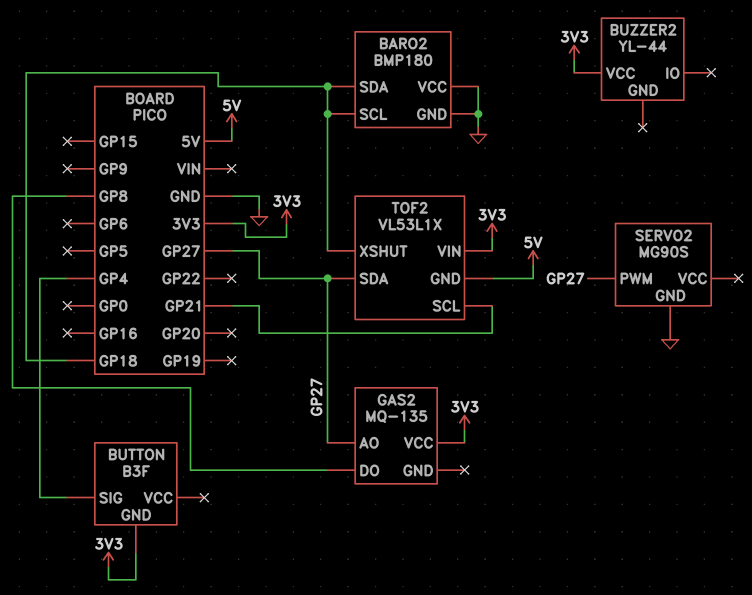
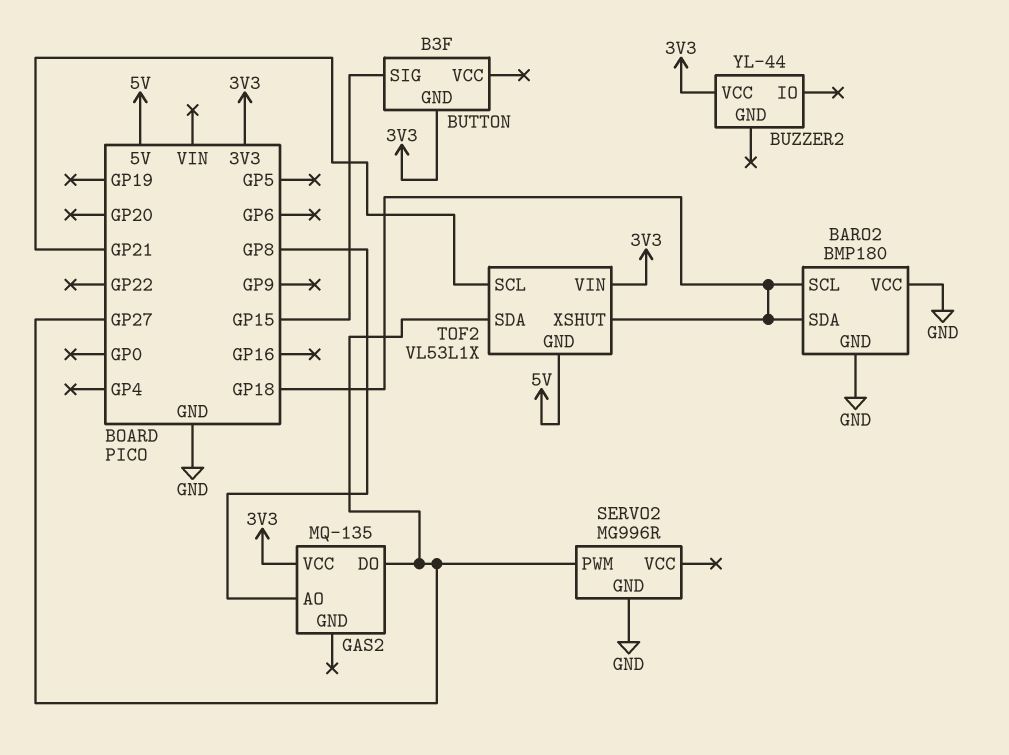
BUTTON pin SIG: GP4 -> GP15
GAS2 pin AO: GP27 -> GP8
GAS2 pin DO: GP8 -> GP27
SERVO2: MG90S -> MG996R

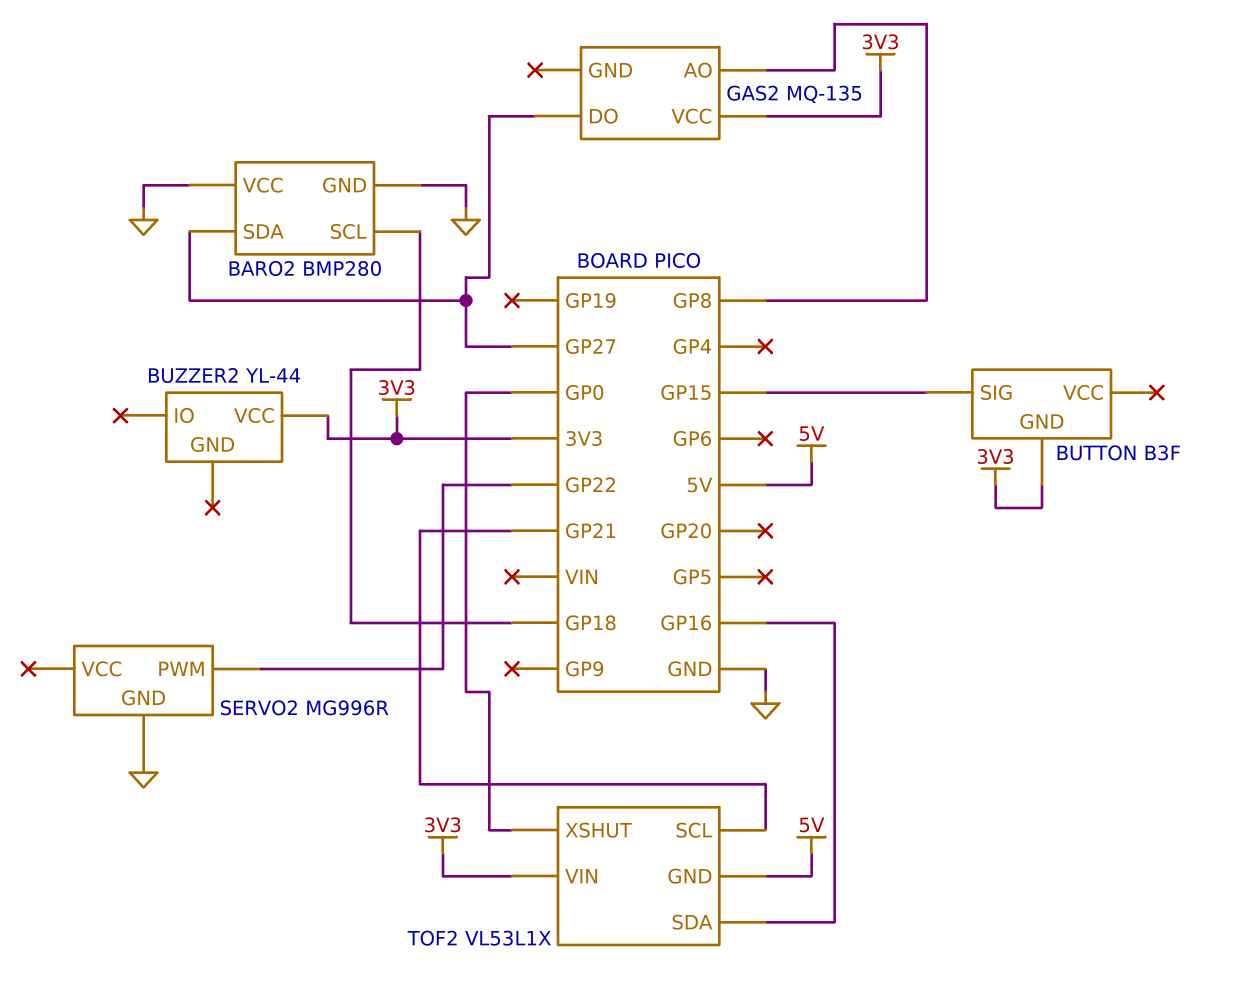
BARO2: BMP180 -> BMP280
BARO2 pin SDA: GP18 -> GP27
SERVO2 pin PWM: GP27 -> GP22
TOF2 pin SDA: GP27 -> GP16
TOF2 pin XSHUT: GP18 -> GP0

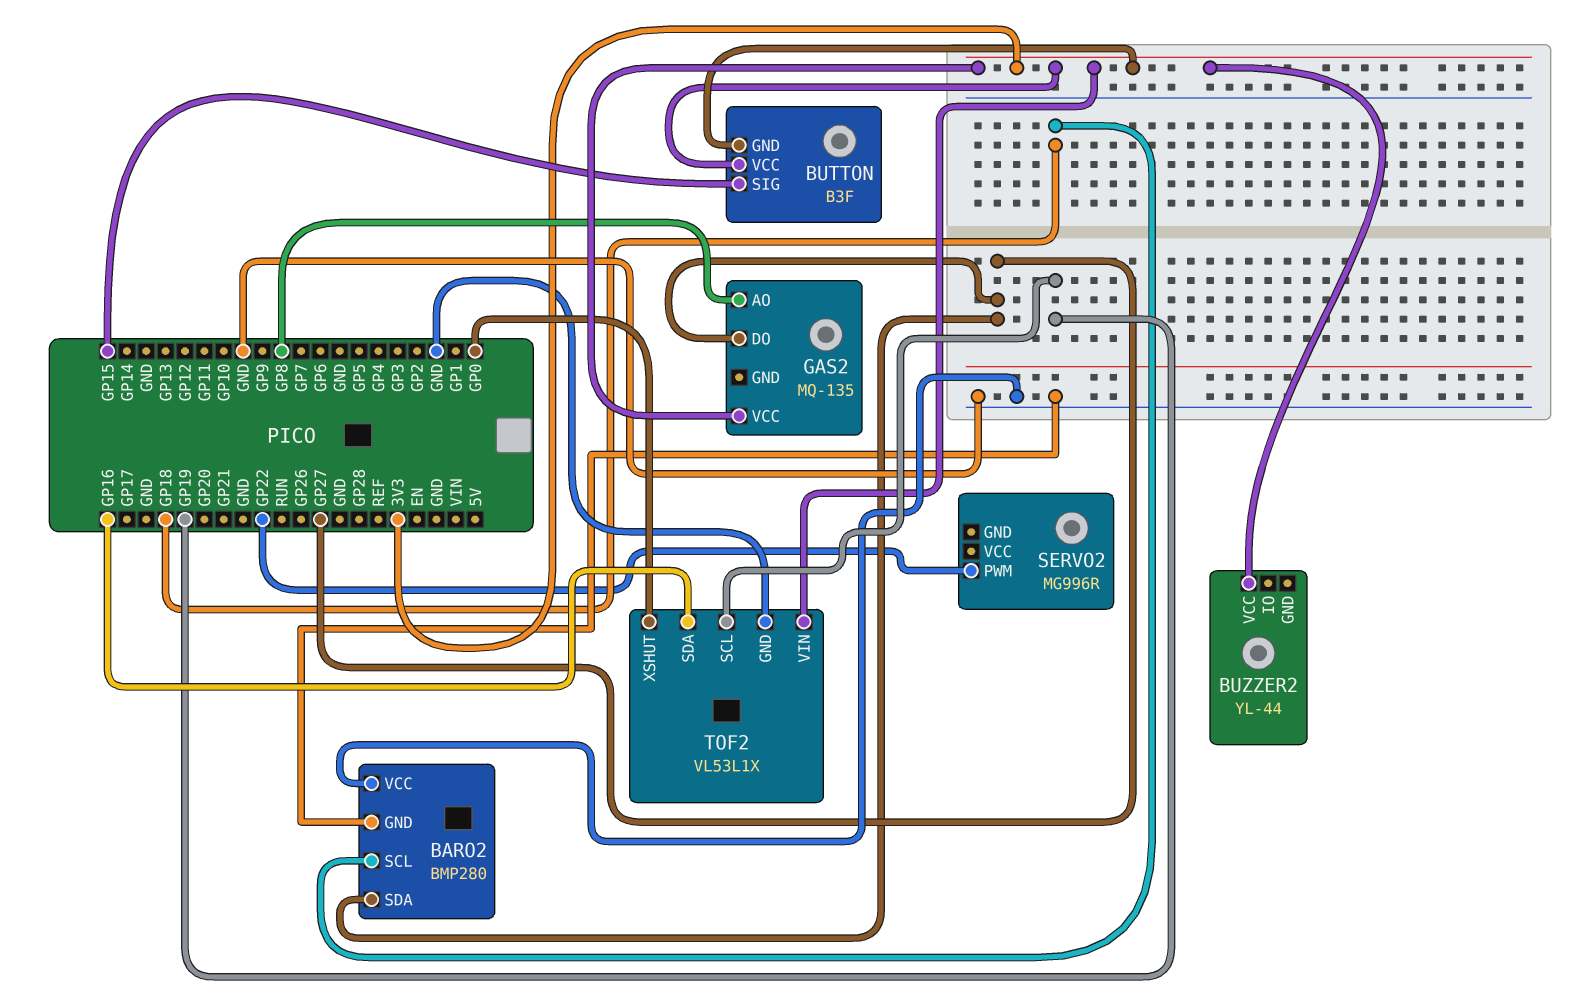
BUTTON pin VCC: none -> 3V3
SERVO2 pin GND: GND -> none
TOF2 pin GND: 5V -> GND
TOF2 pin SCL: GP21 -> GP19

